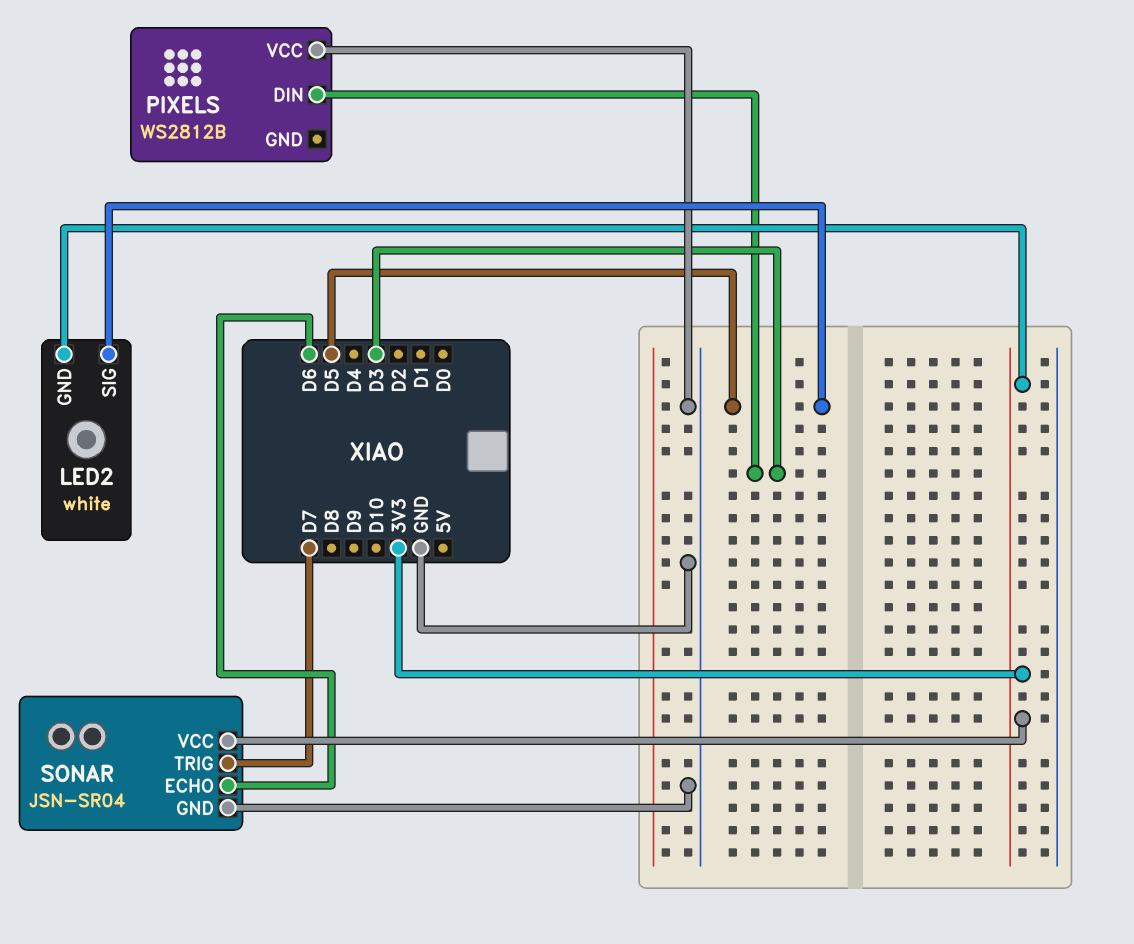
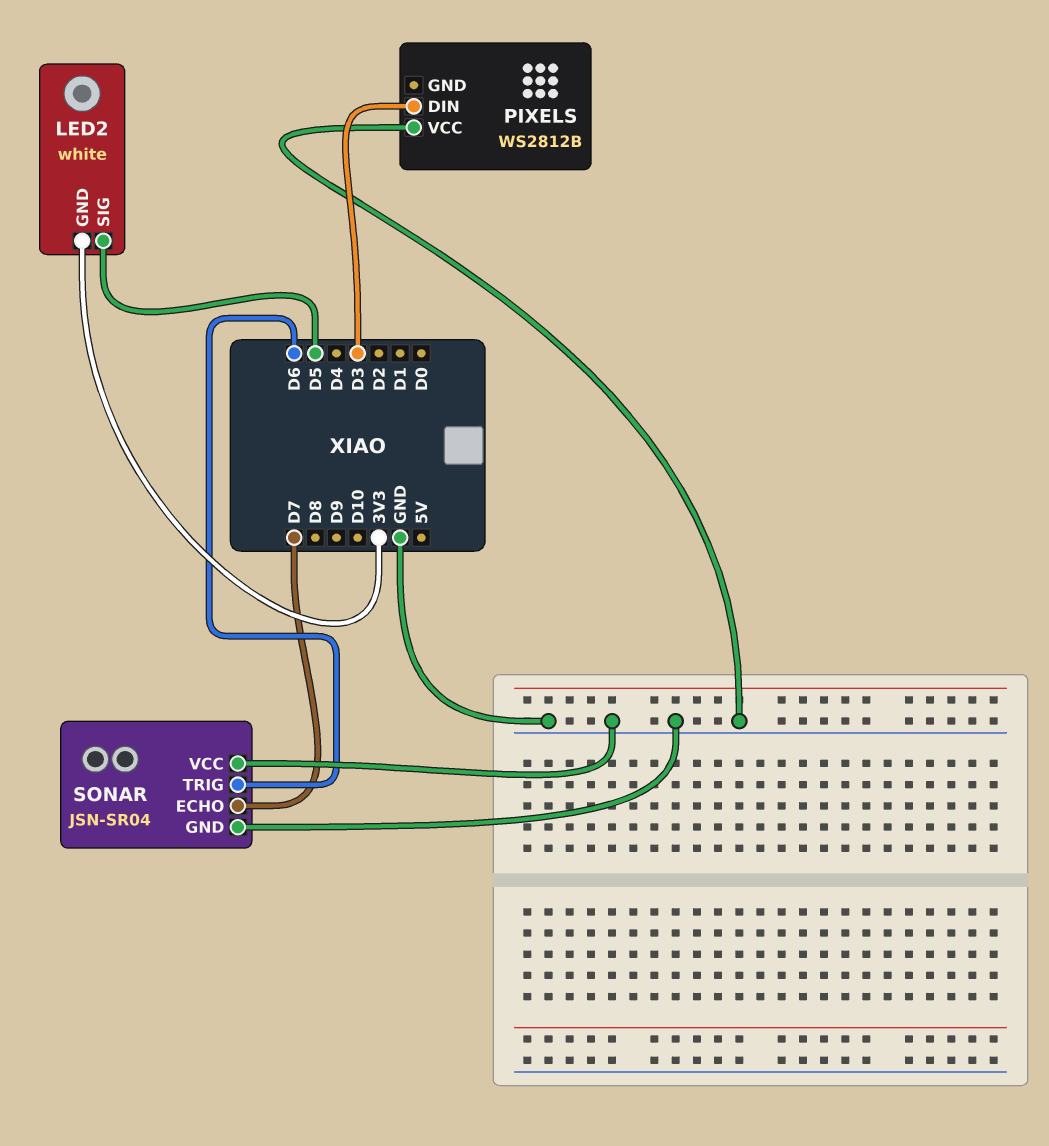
SONAR pin ECHO: D6 -> D7
SONAR pin TRIG: D7 -> D6
SONAR pin VCC: 3V3 -> GND

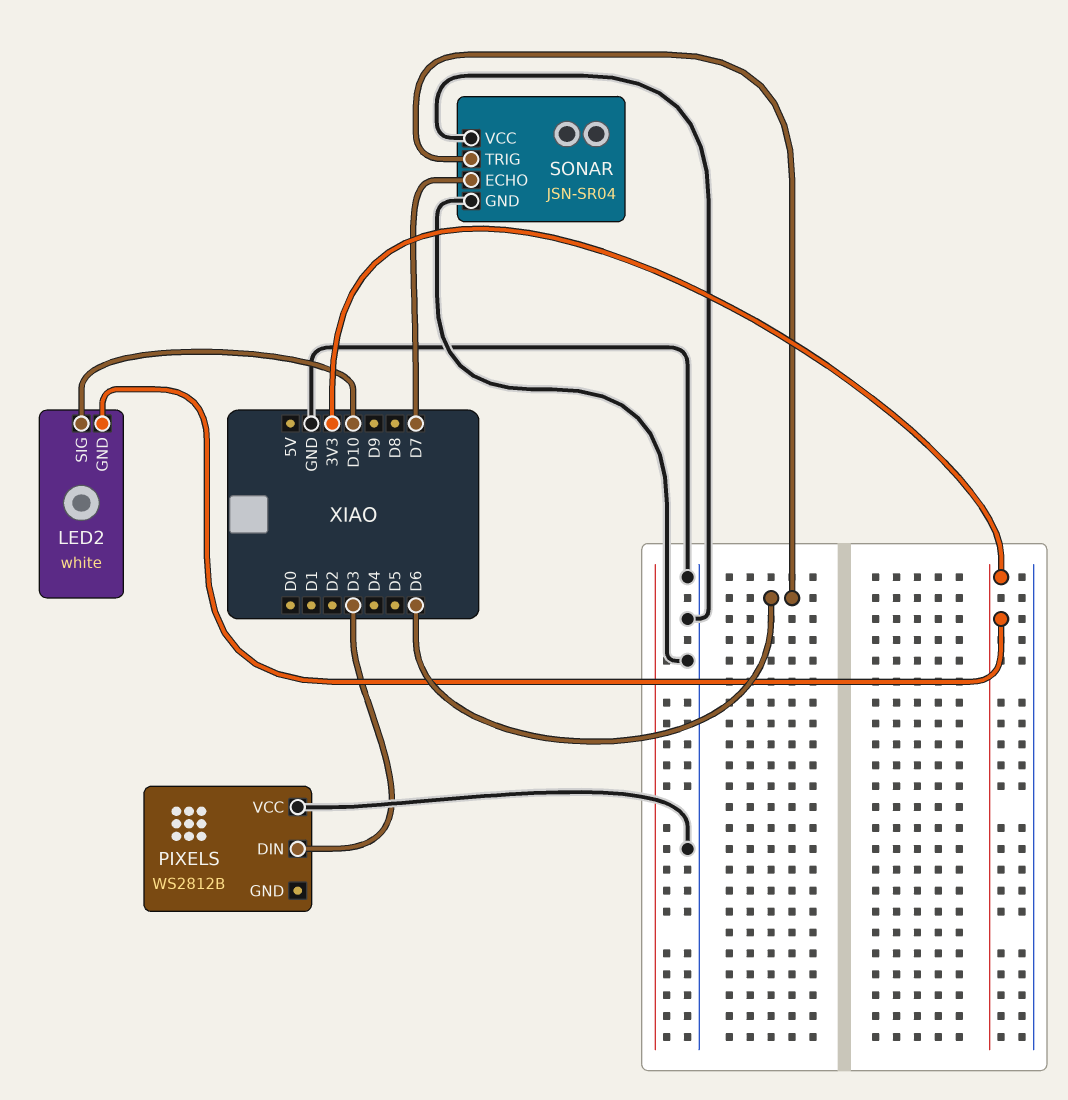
LED2 pin SIG: D5 -> D10

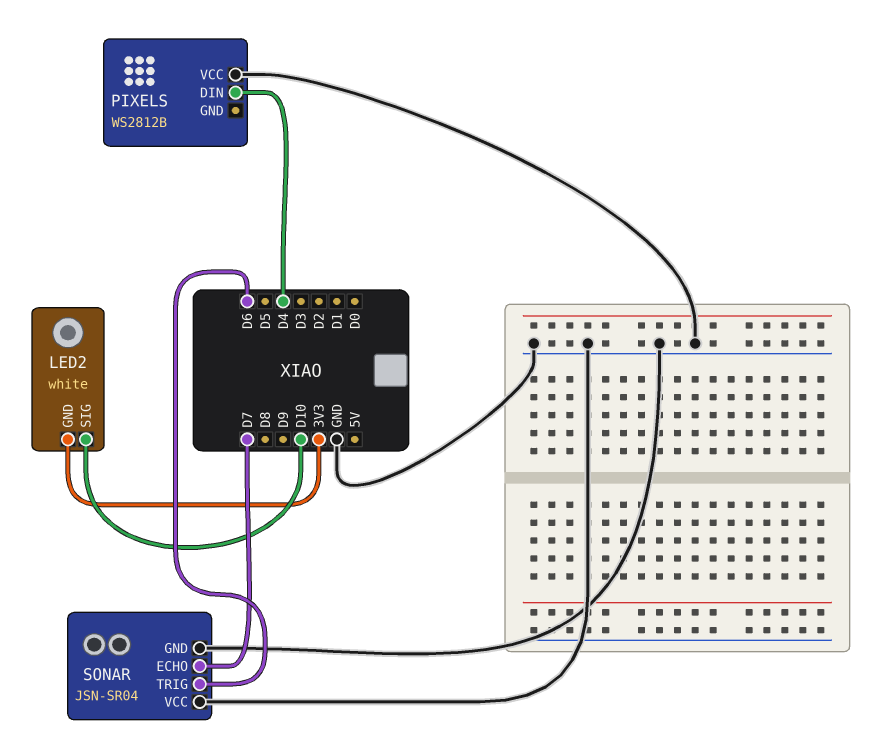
PIXELS pin DIN: D3 -> D4

